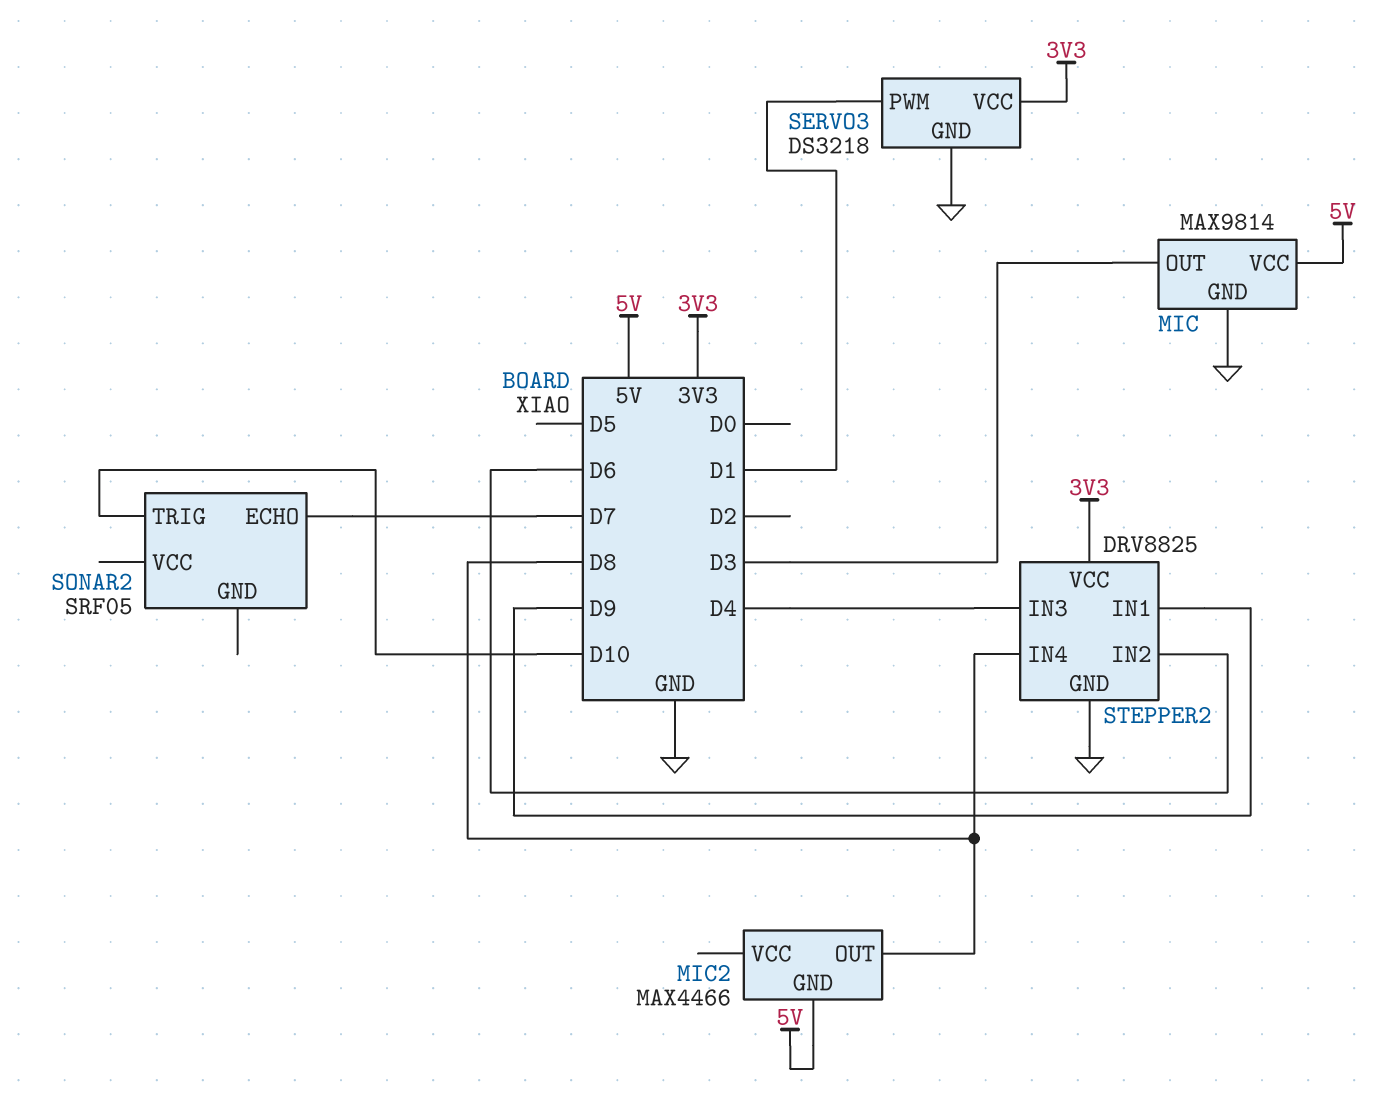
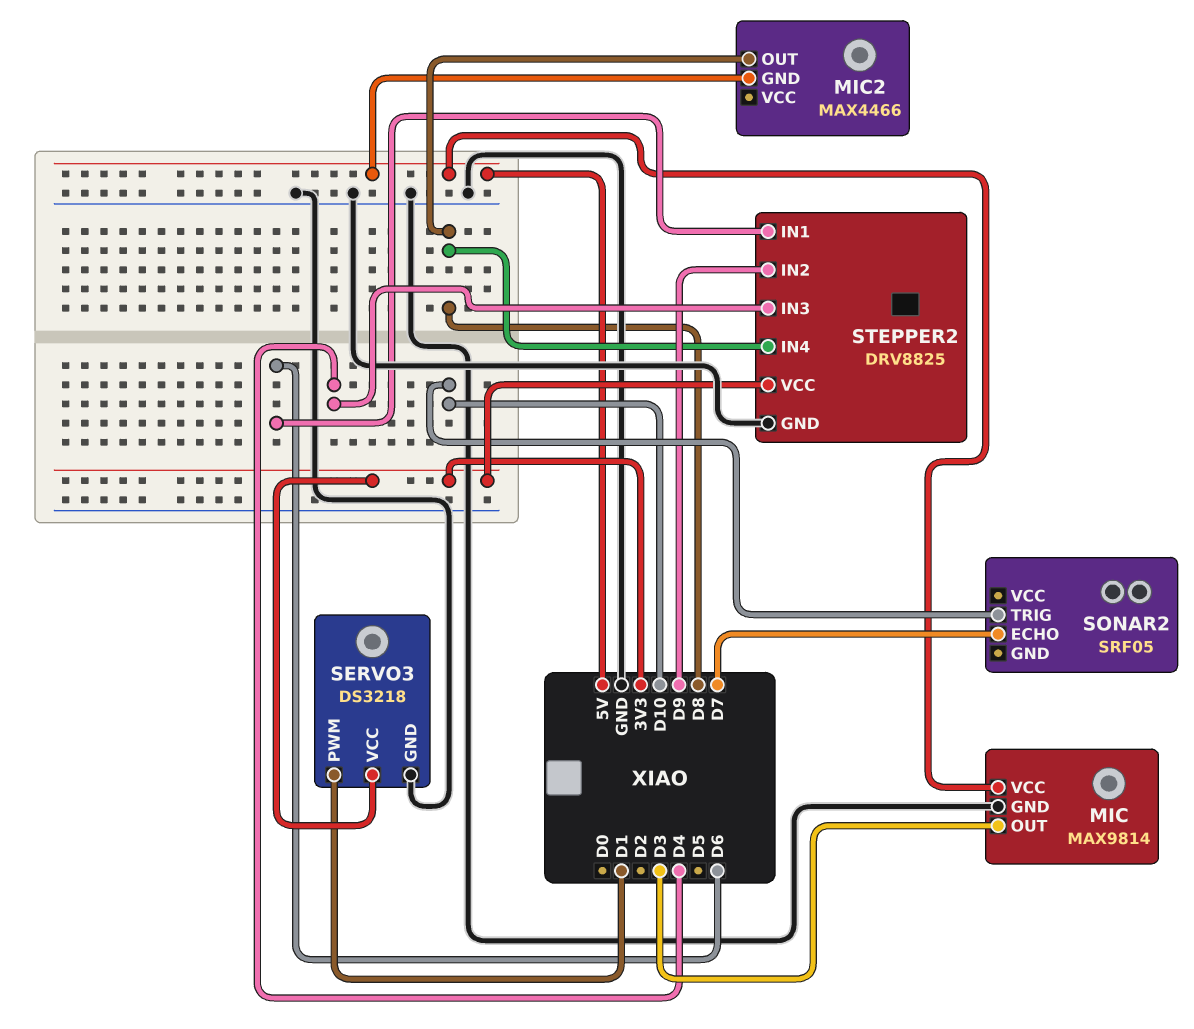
STEPPER2 pin IN1: D9 -> D6
STEPPER2 pin IN2: D6 -> D9

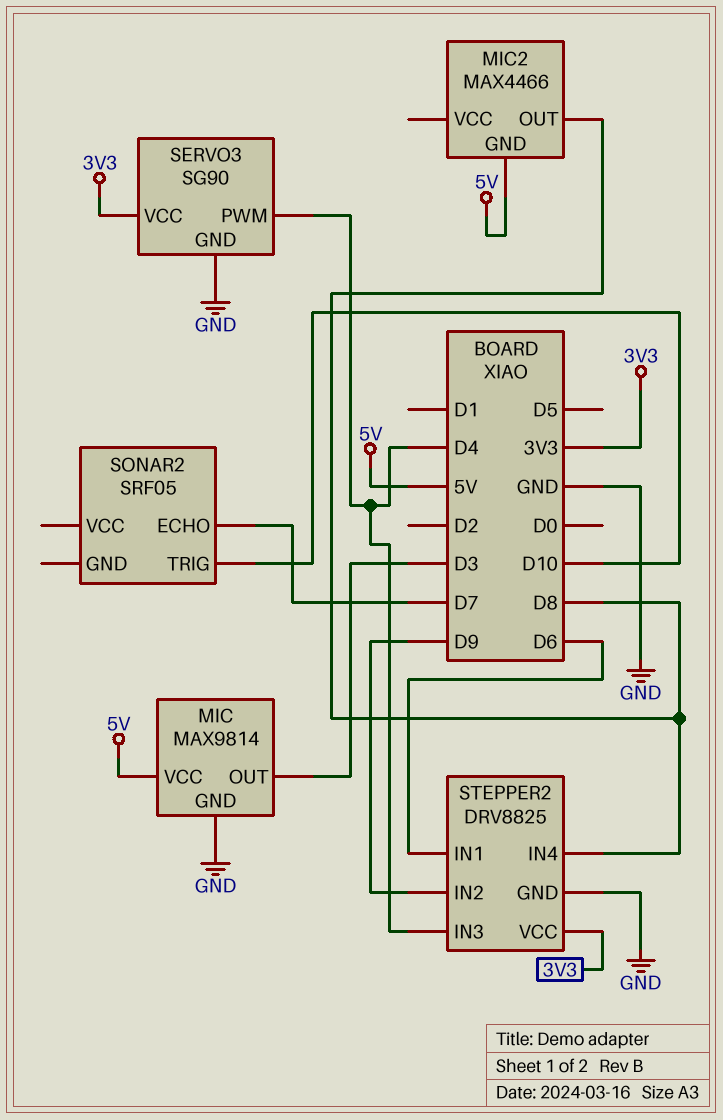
SERVO3: DS3218 -> SG90
SERVO3 pin PWM: D1 -> D4

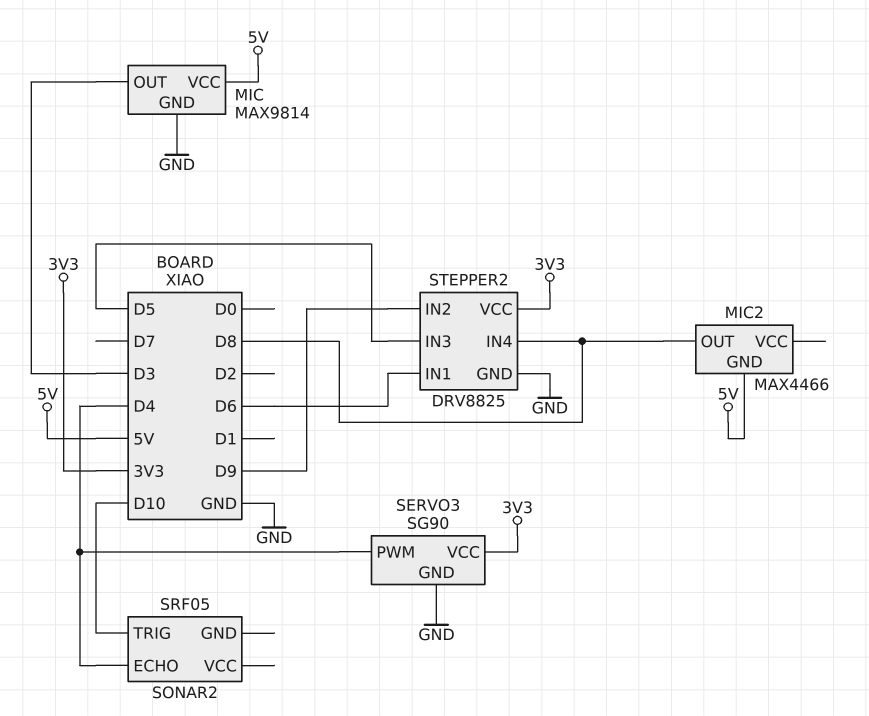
SONAR2 pin ECHO: D7 -> D4
STEPPER2 pin IN3: D4 -> D5

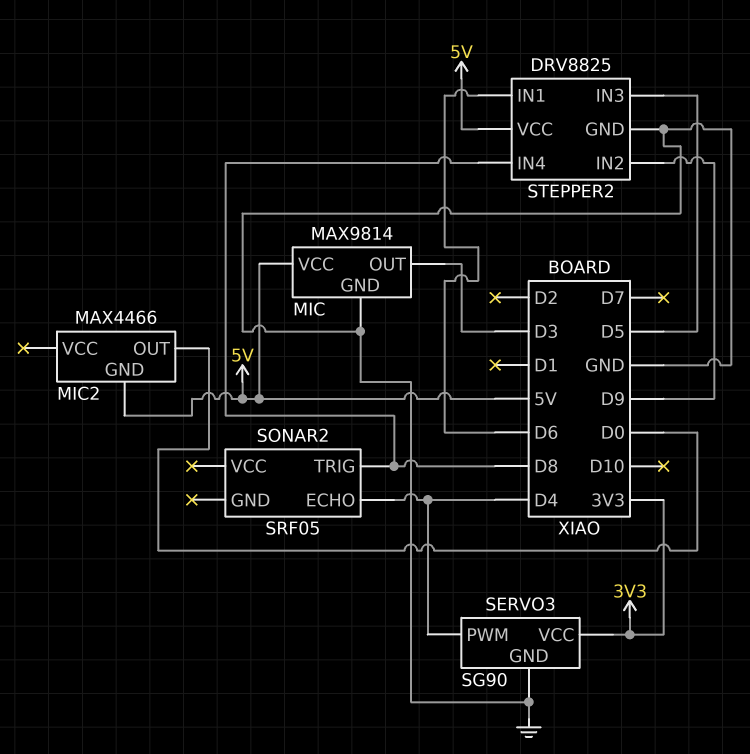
MIC2 pin OUT: D8 -> D0
SONAR2 pin TRIG: D10 -> D8
STEPPER2 pin VCC: 3V3 -> 5V

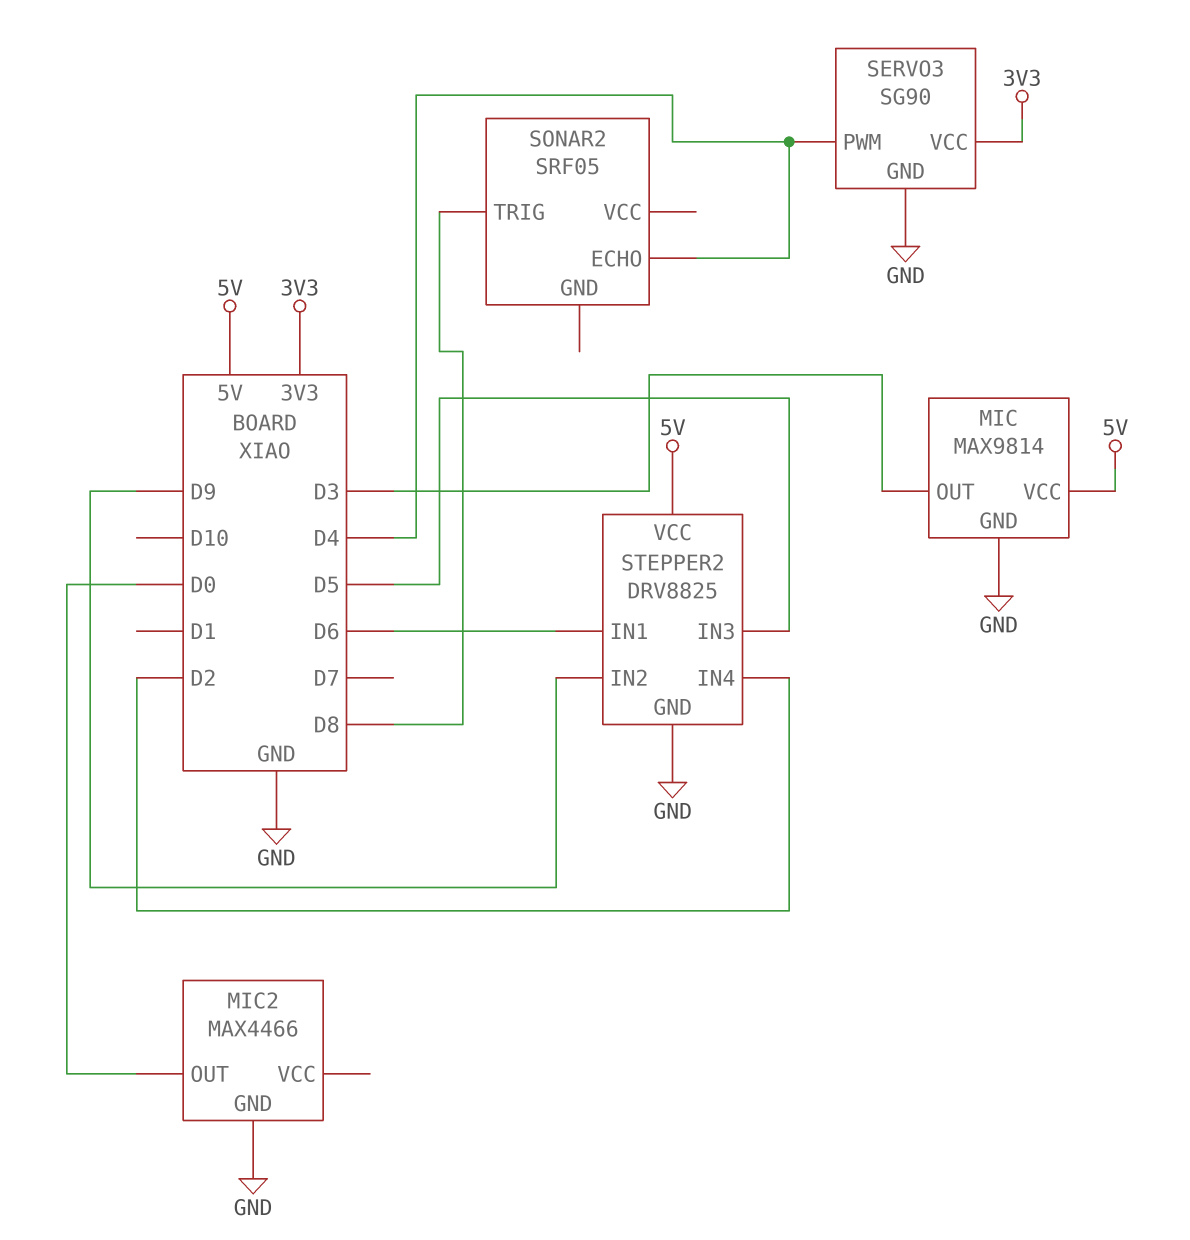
MIC2 pin GND: 5V -> GND
STEPPER2 pin IN4: D8 -> D2

